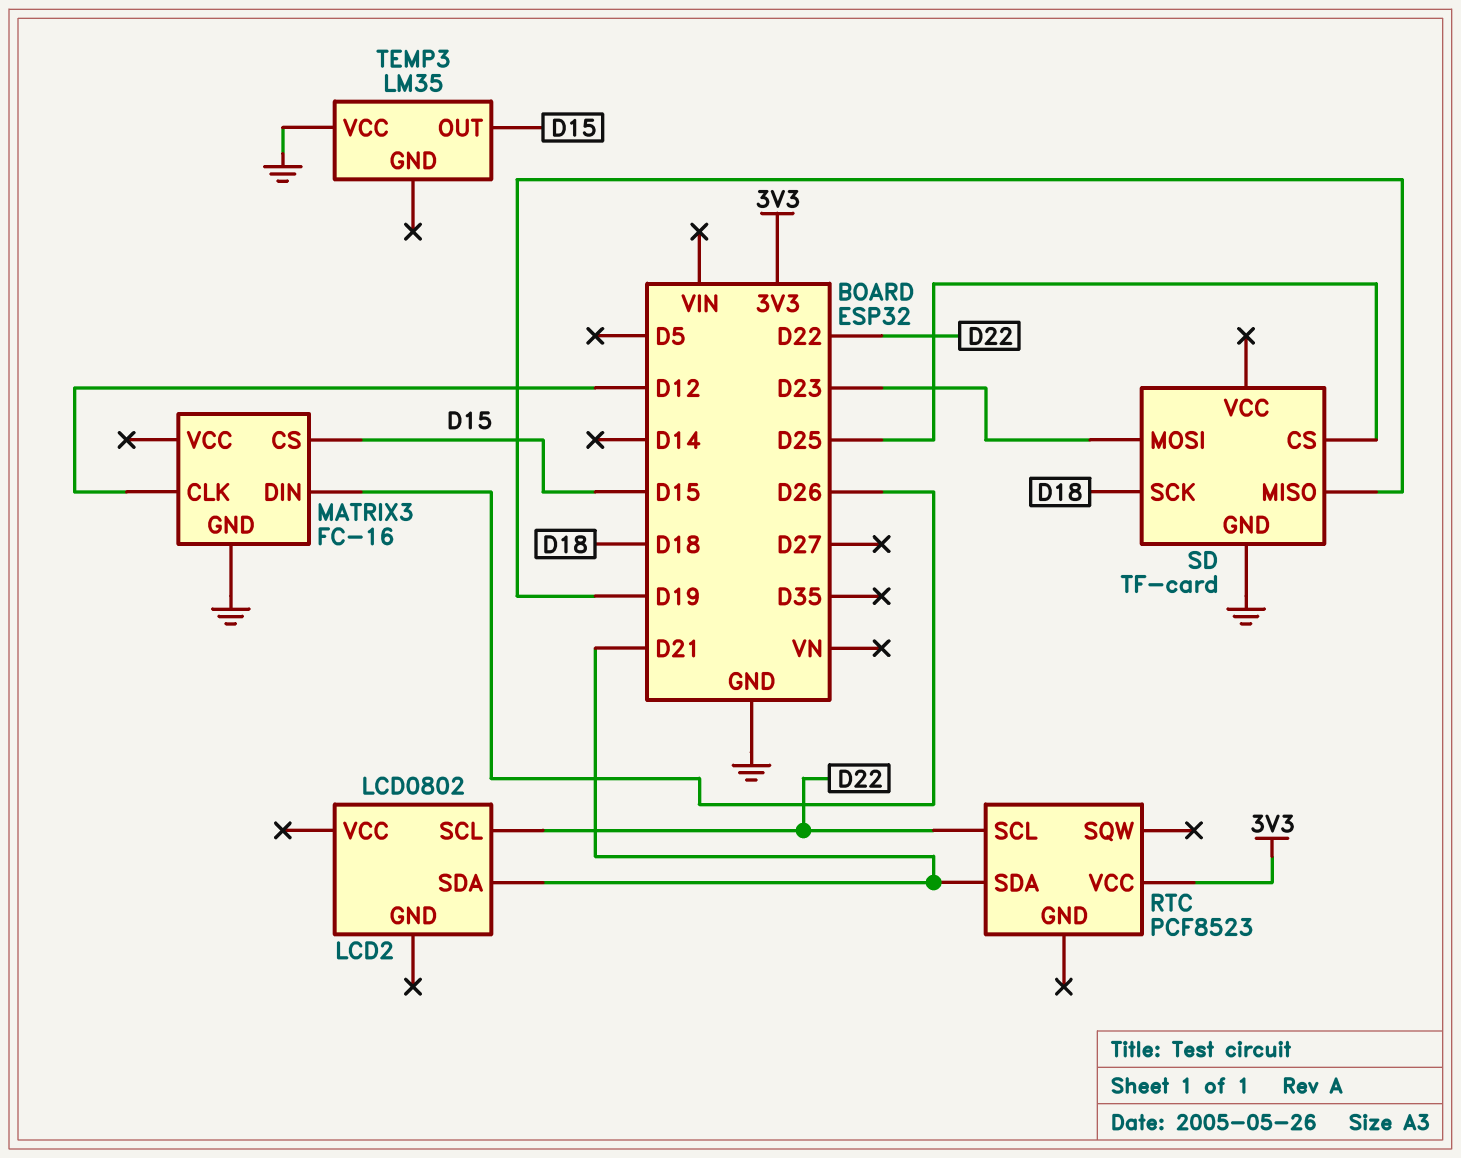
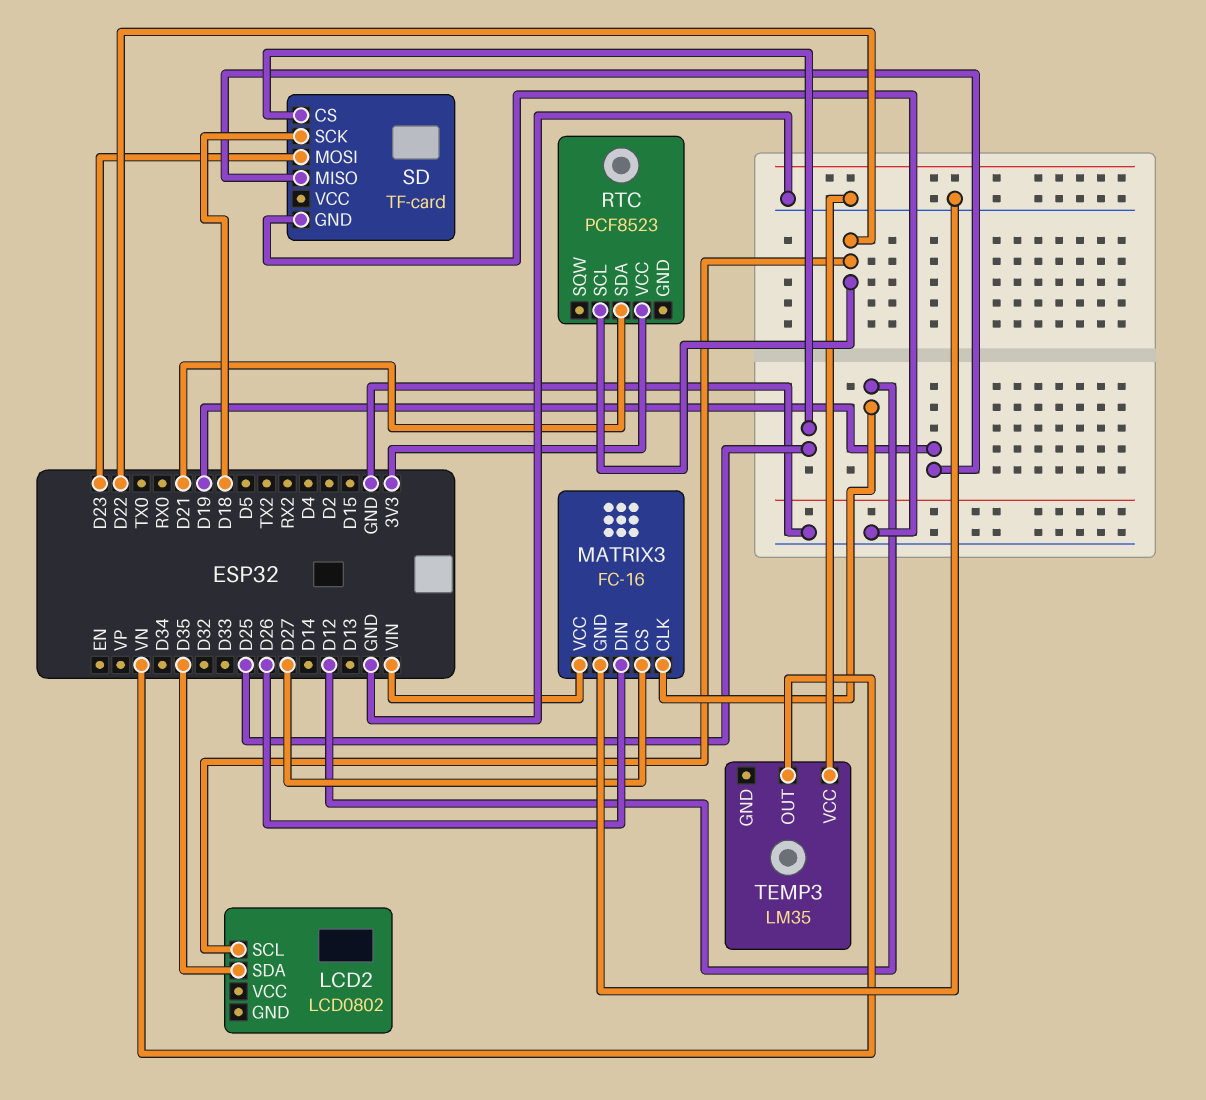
LCD2 pin SDA: D21 -> D35
MATRIX3 pin CS: D15 -> D27
MATRIX3 pin VCC: none -> VIN
TEMP3 pin OUT: D15 -> VN

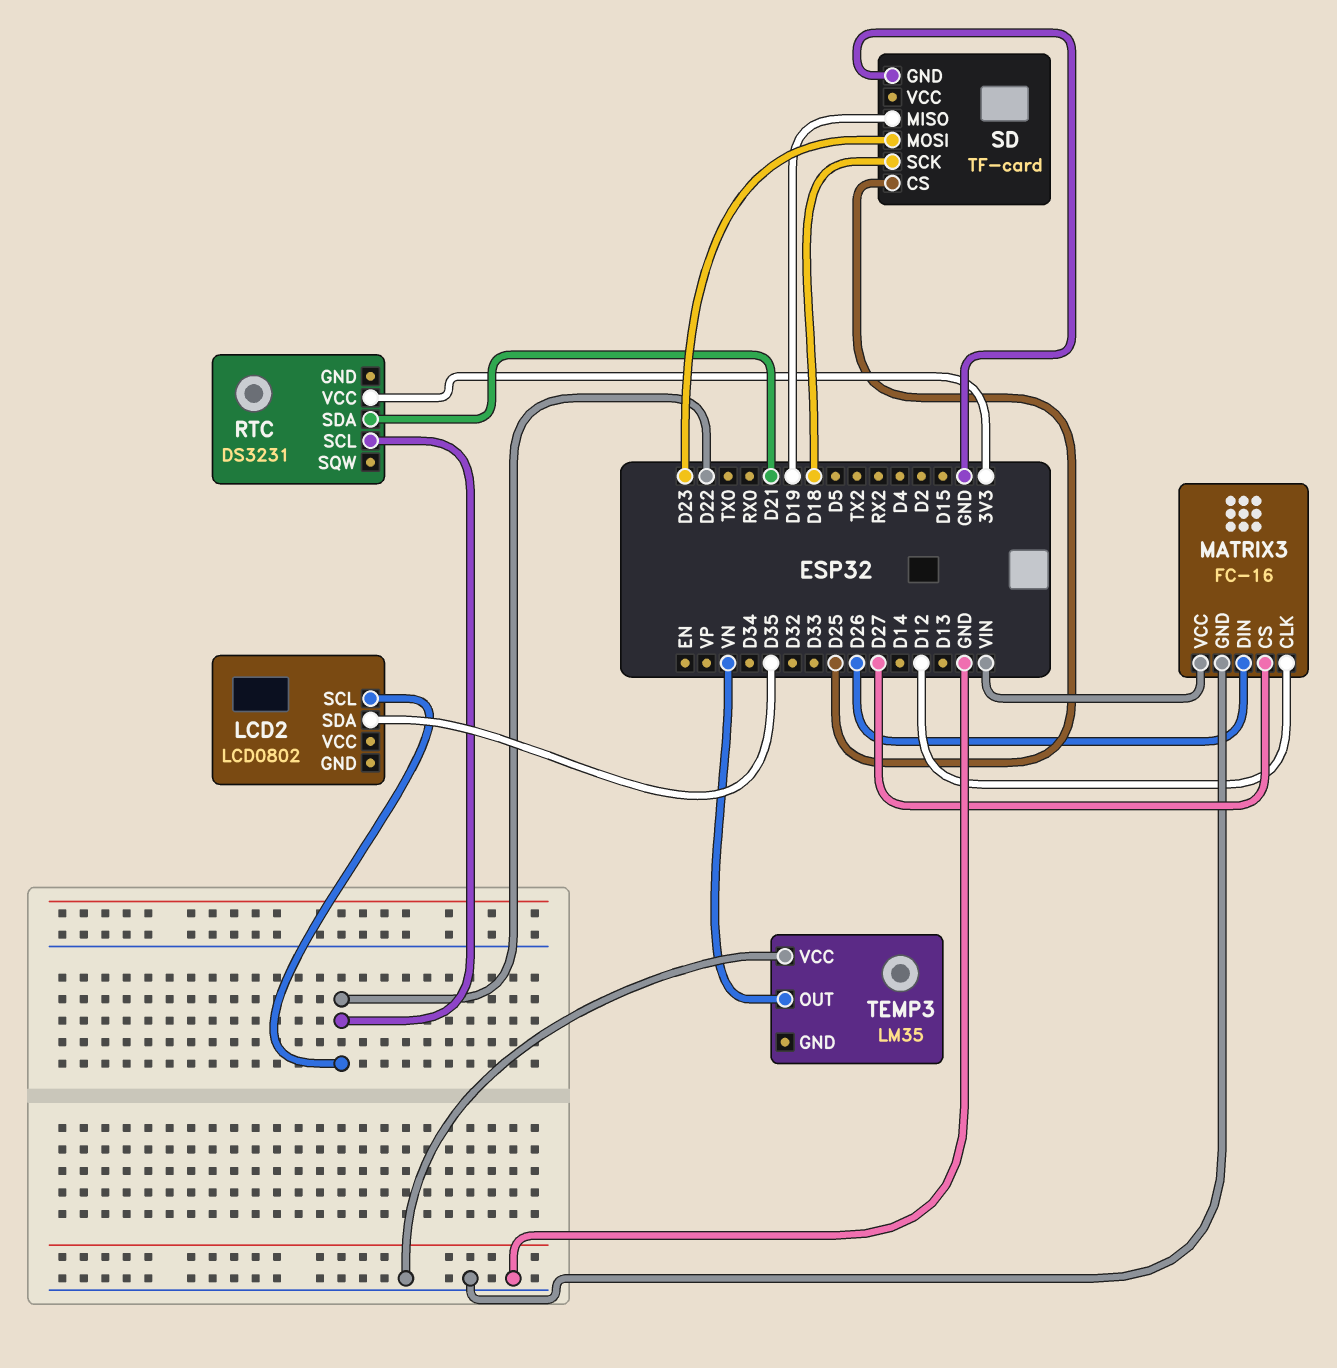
RTC: PCF8523 -> DS3231

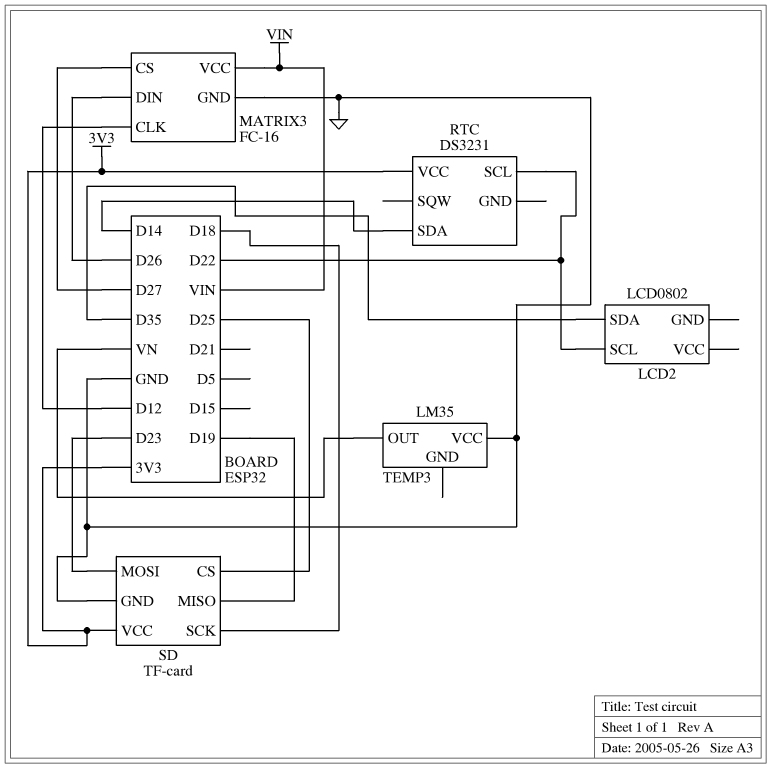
RTC pin SDA: D21 -> D14
SD pin VCC: none -> 3V3

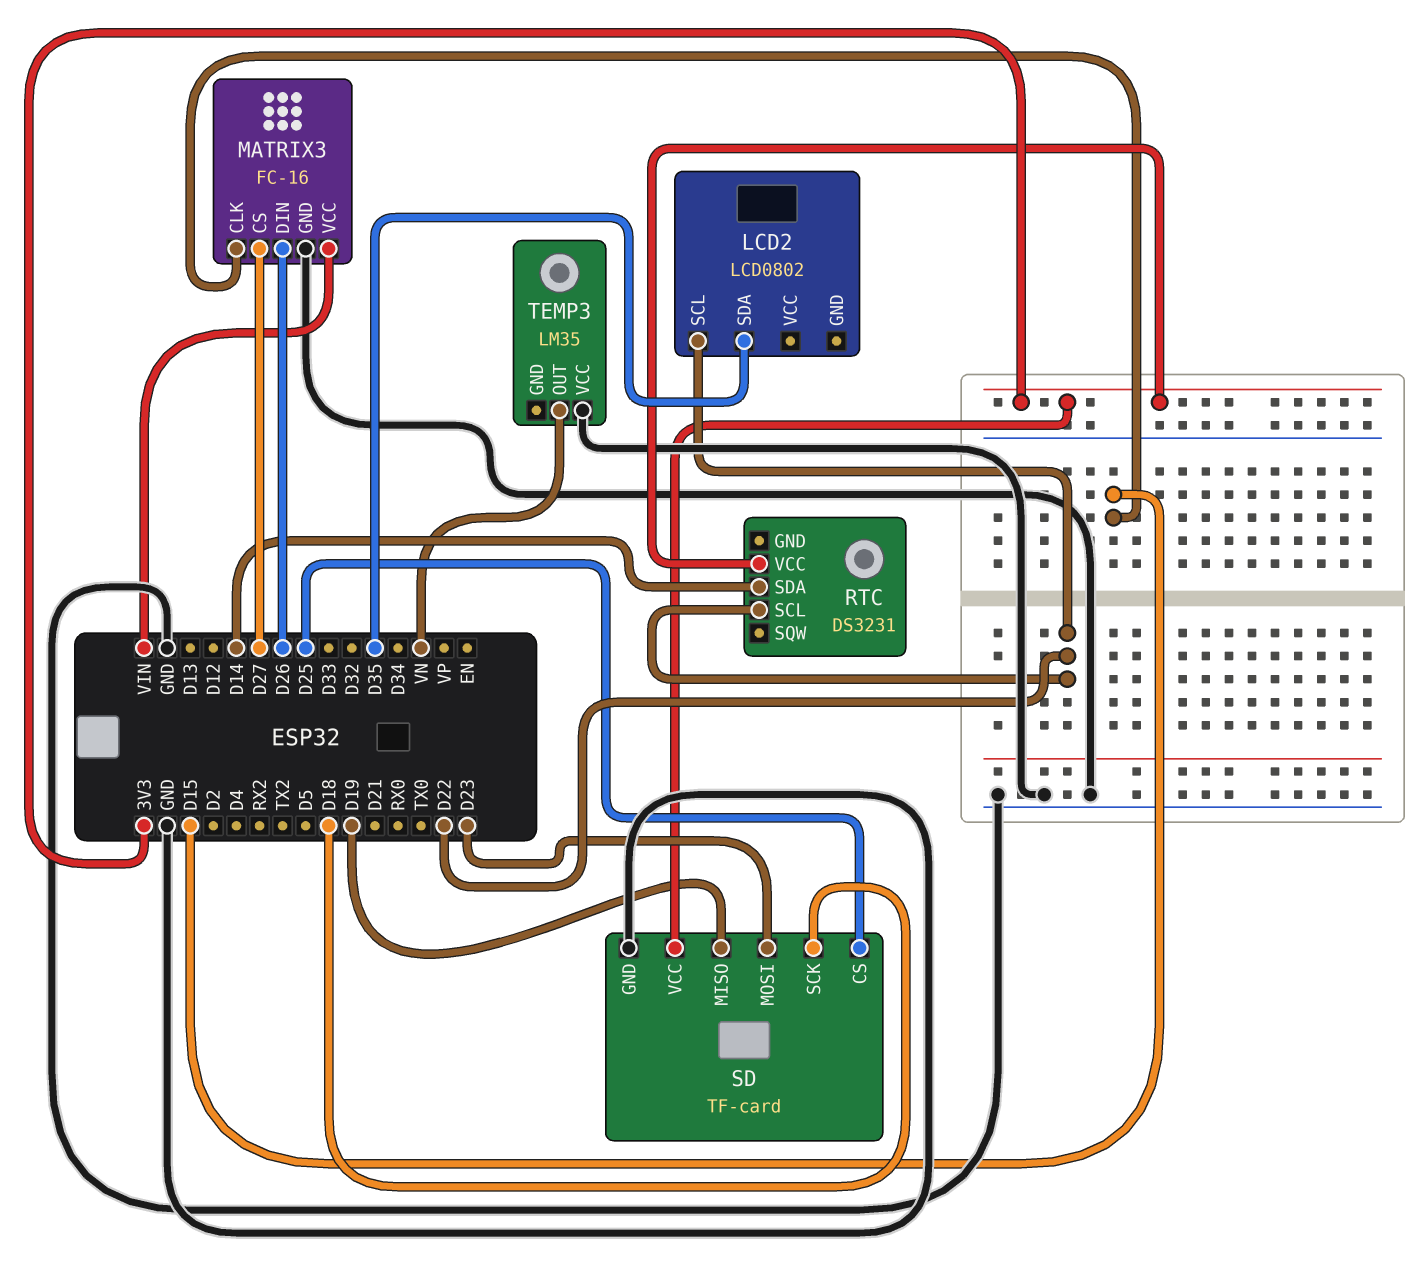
MATRIX3 pin CLK: D12 -> D15

